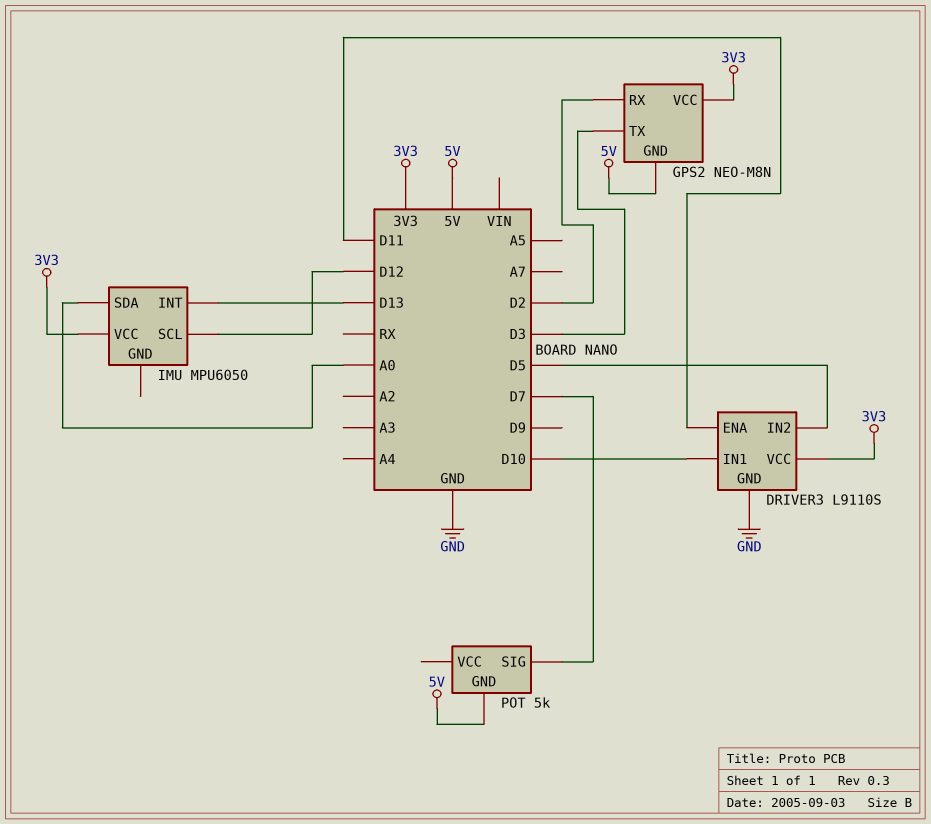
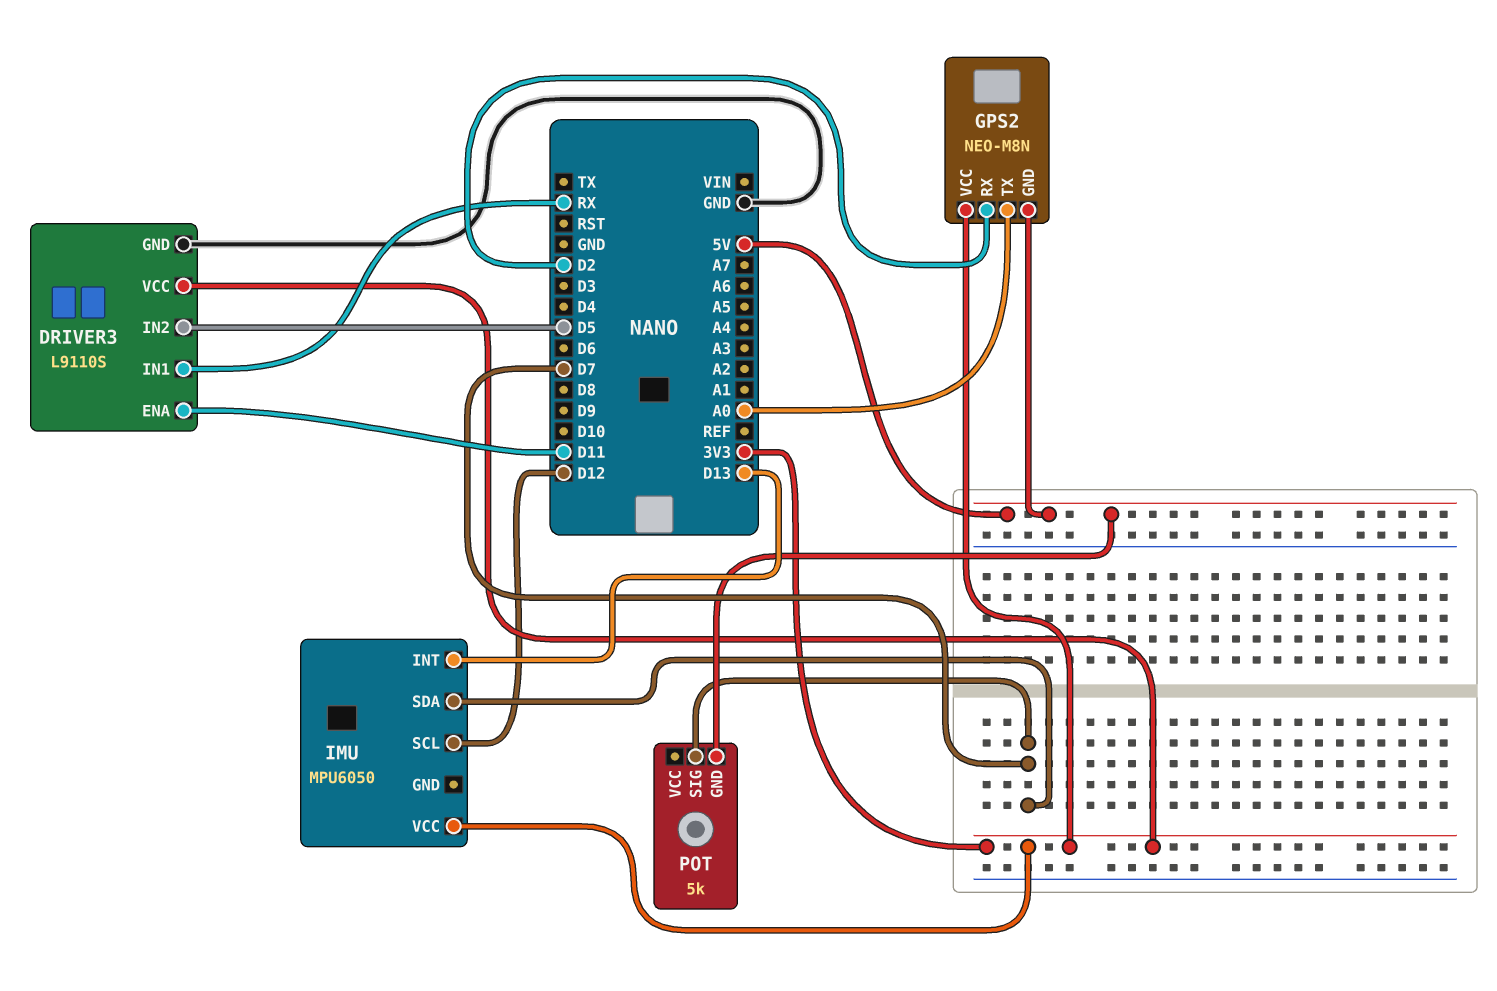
DRIVER3 pin IN1: D10 -> RX
GPS2 pin TX: D3 -> A0
IMU pin SDA: A0 -> D7

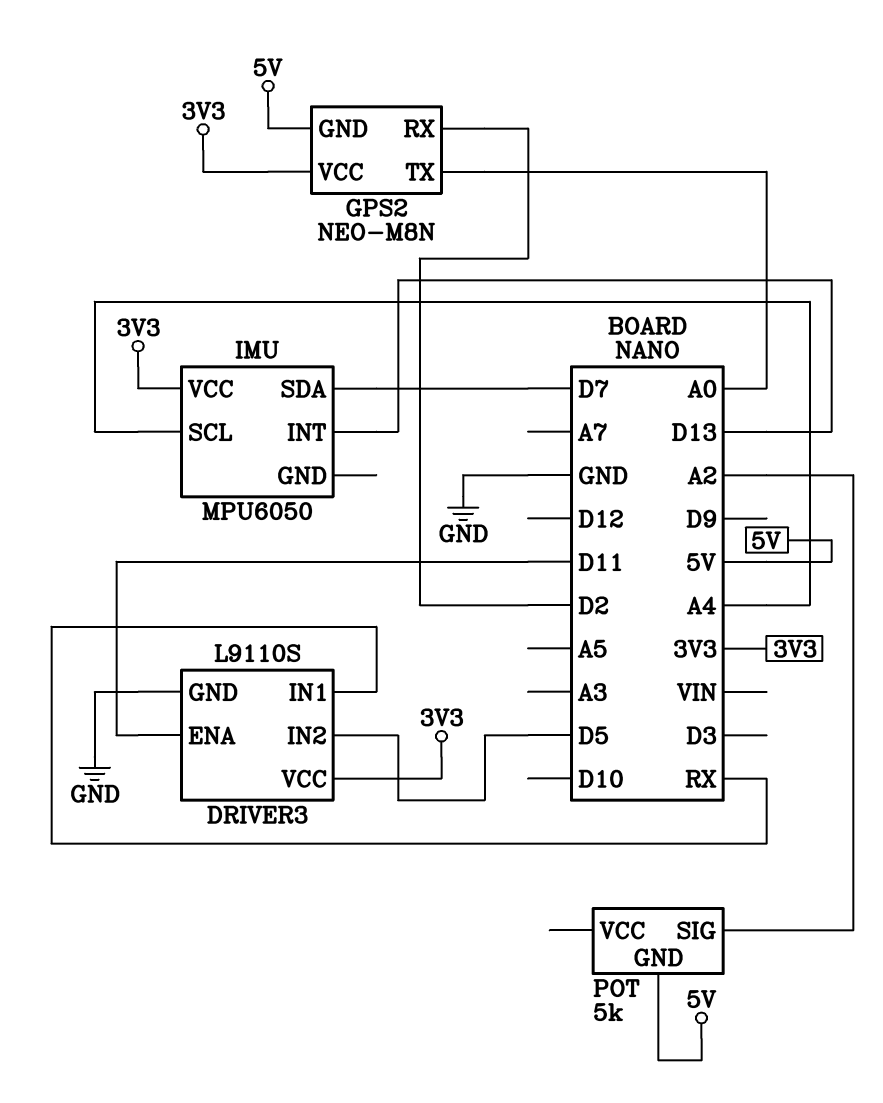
IMU pin SCL: D12 -> A4
POT pin SIG: D7 -> A2

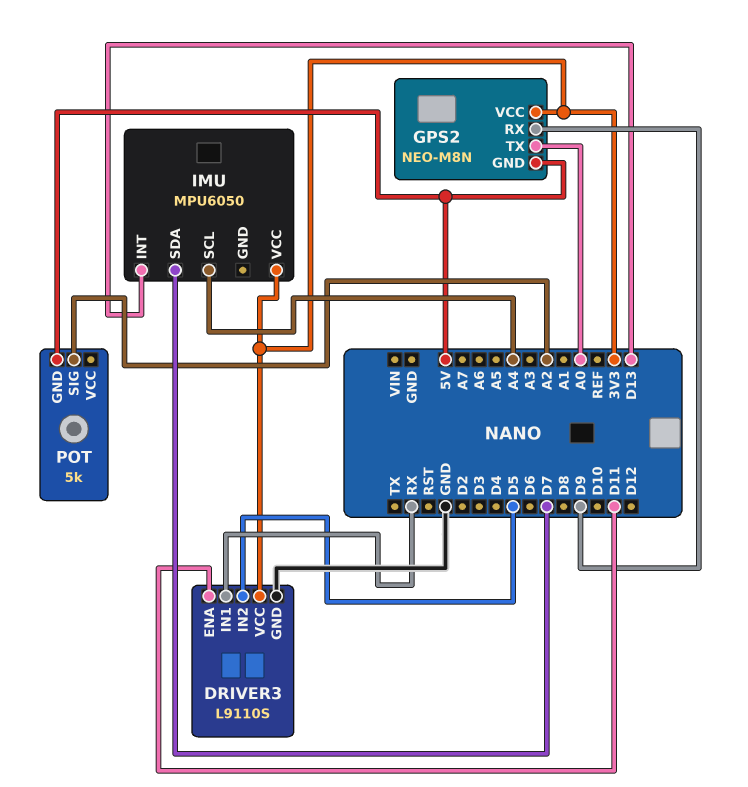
GPS2 pin RX: D2 -> D9

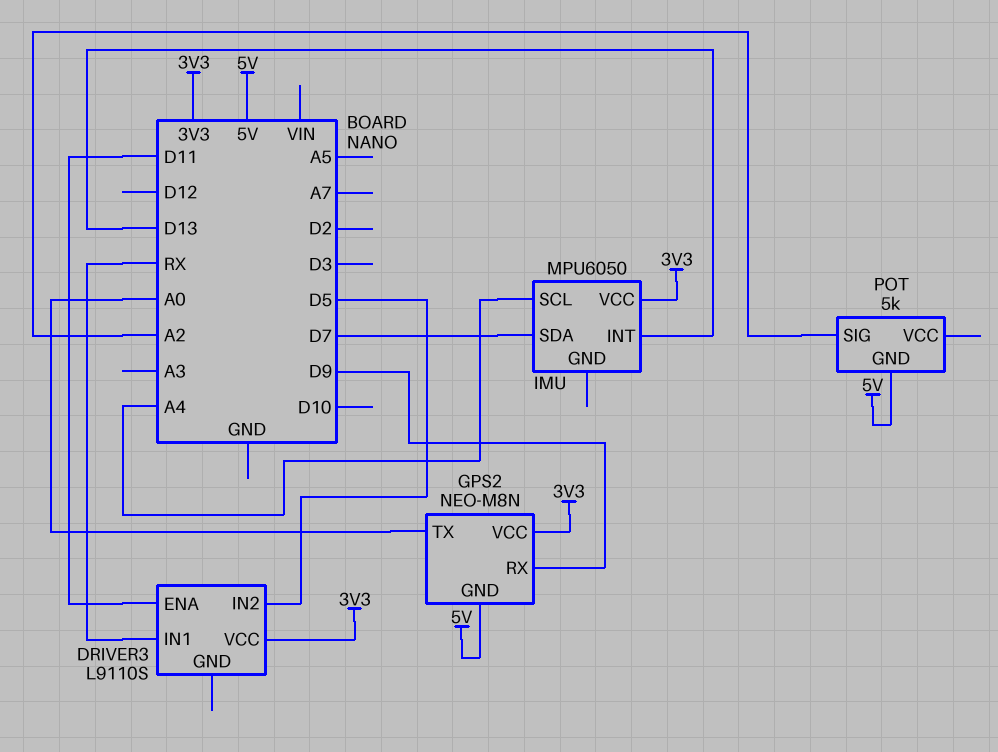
DRIVER3 pin GND: GND -> none

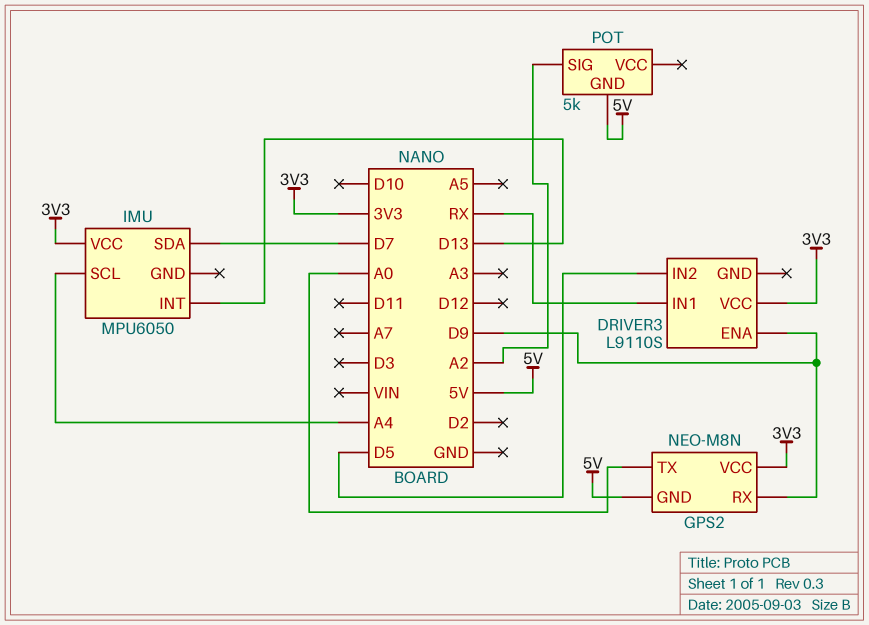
DRIVER3 pin ENA: D11 -> D9

